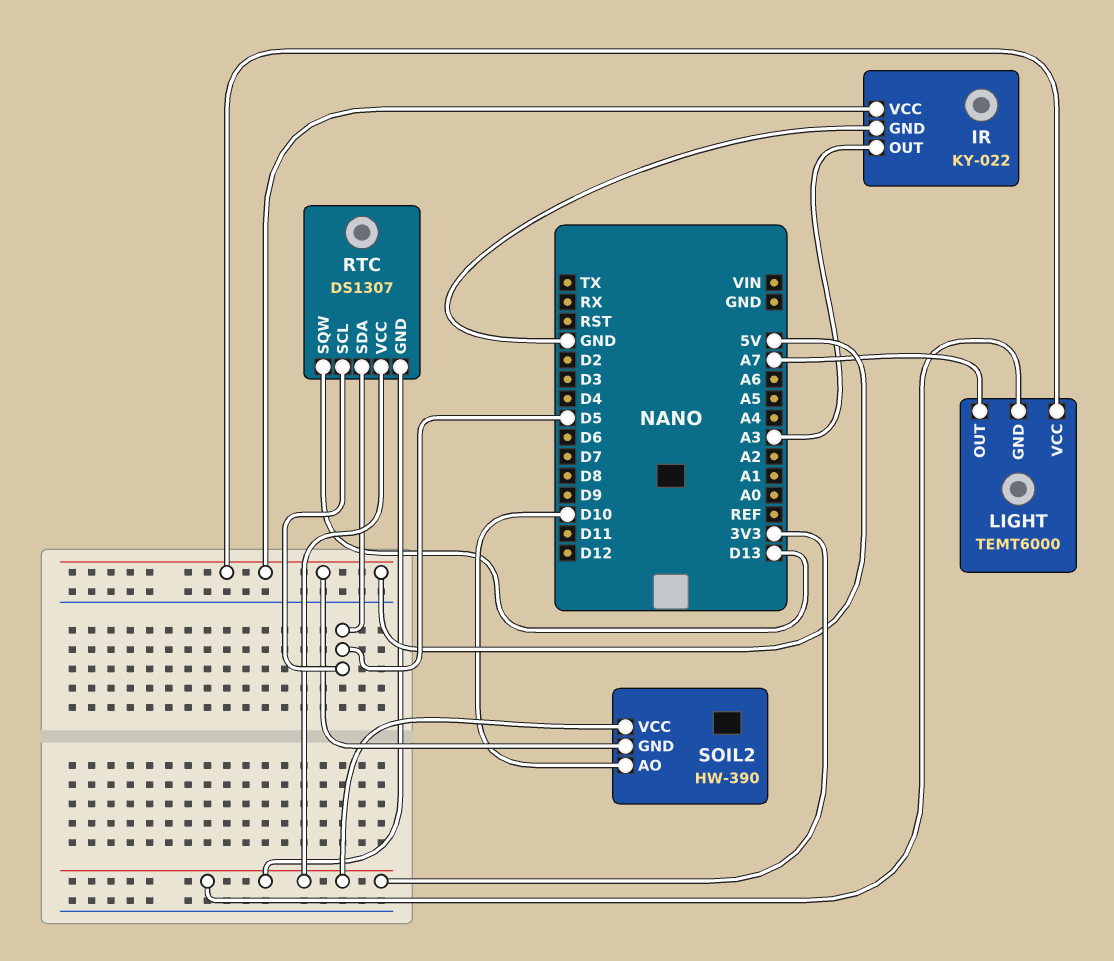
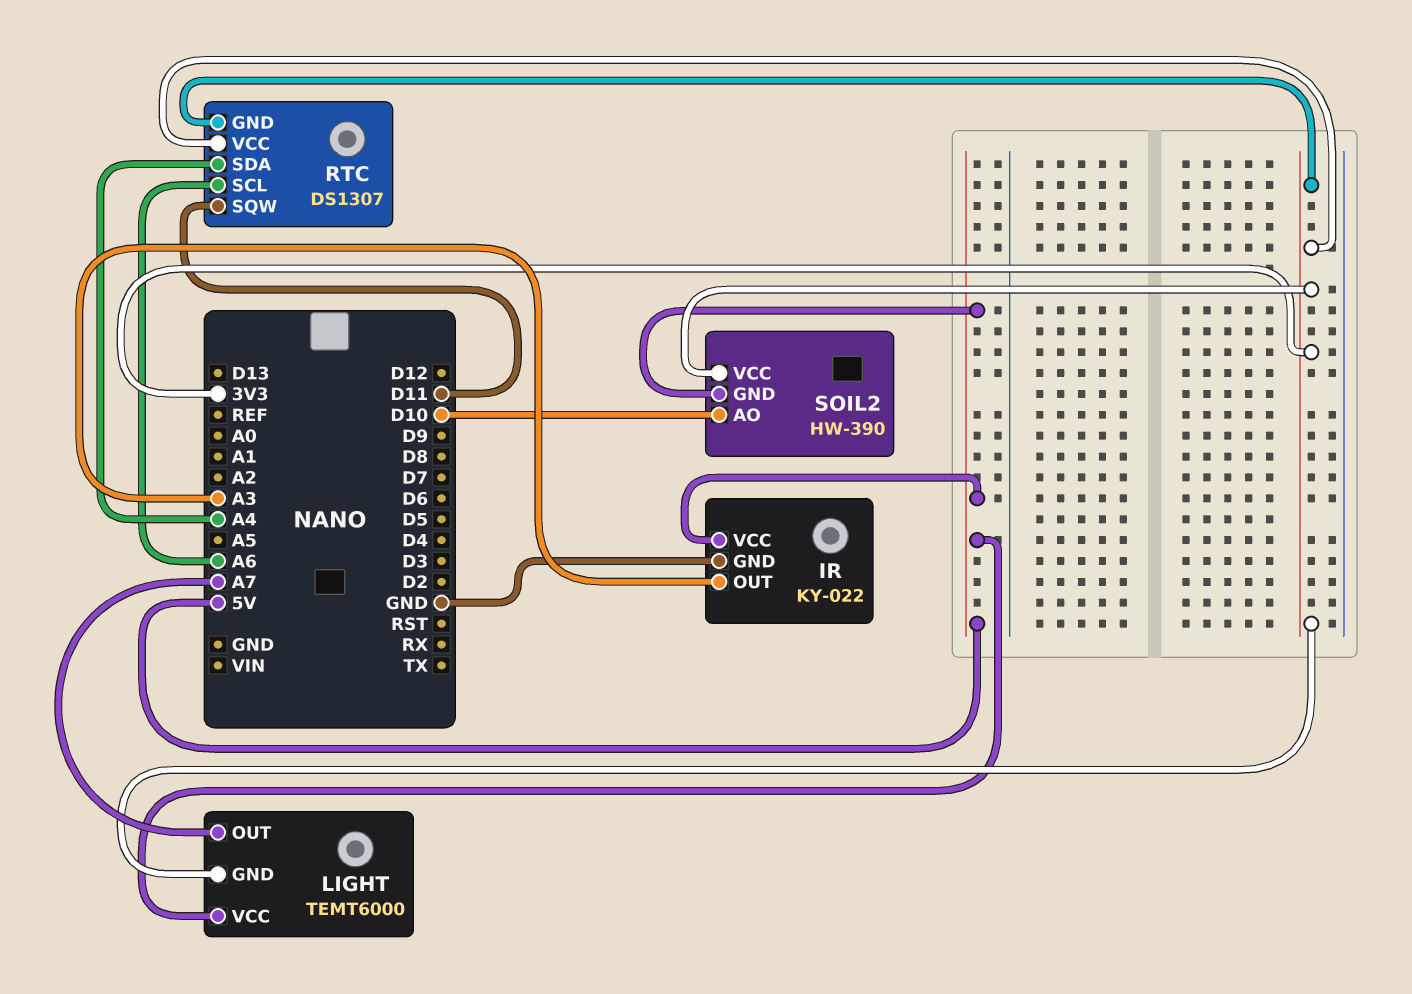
RTC pin SCL: D5 -> A6
RTC pin SDA: D5 -> A4
RTC pin SQW: D13 -> D11

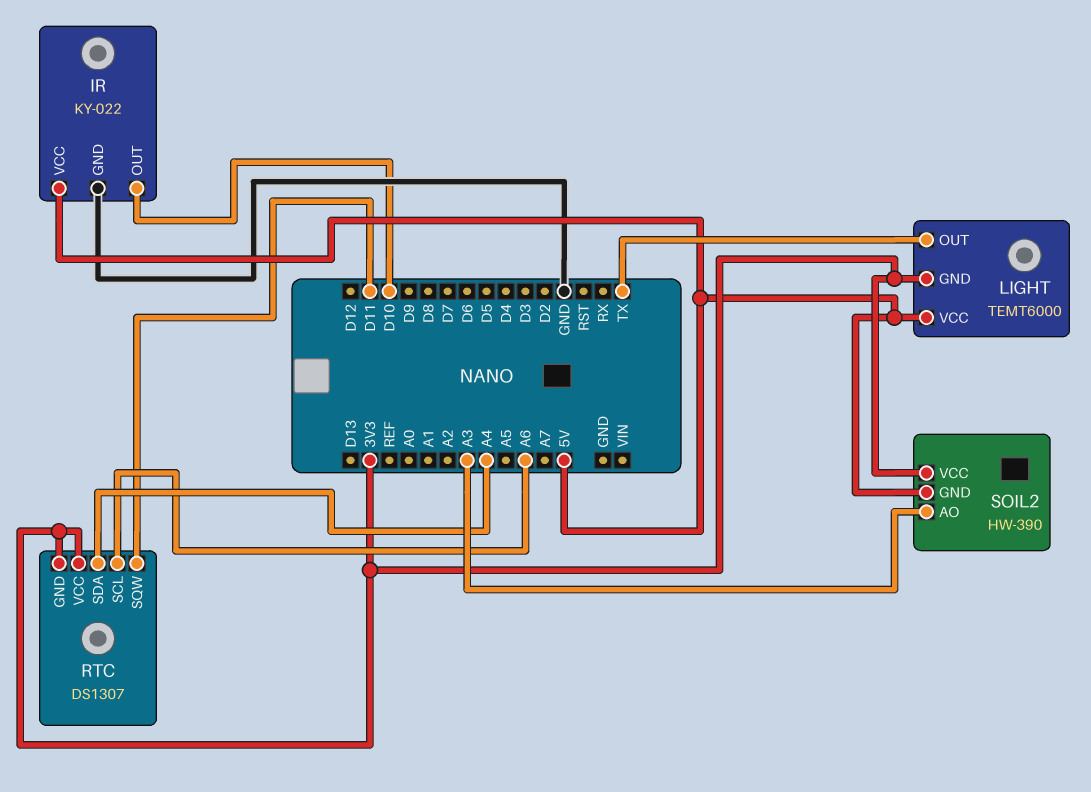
IR pin OUT: A3 -> D10
LIGHT pin OUT: A7 -> TX
SOIL2 pin AO: D10 -> A3

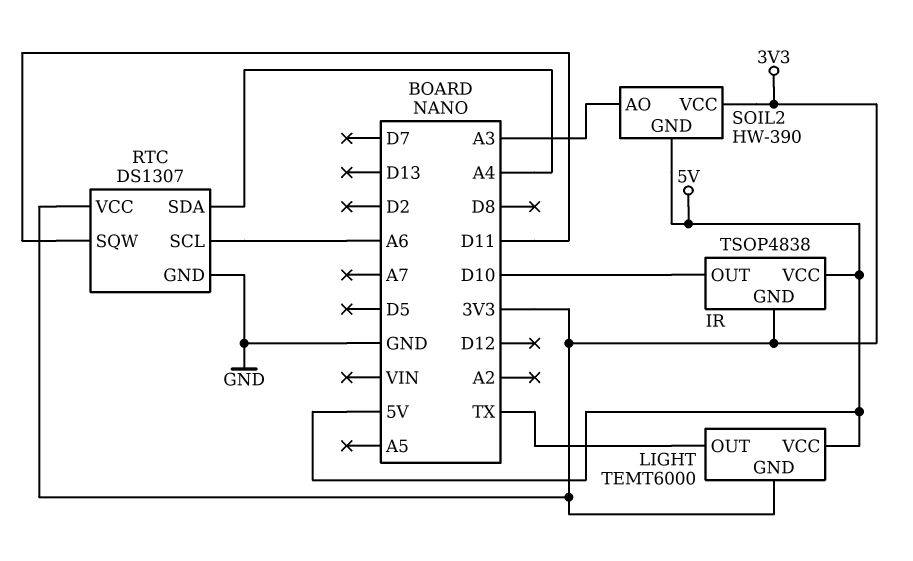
IR: KY-022 -> TSOP4838
IR pin GND: GND -> 3V3
RTC pin GND: 3V3 -> GND

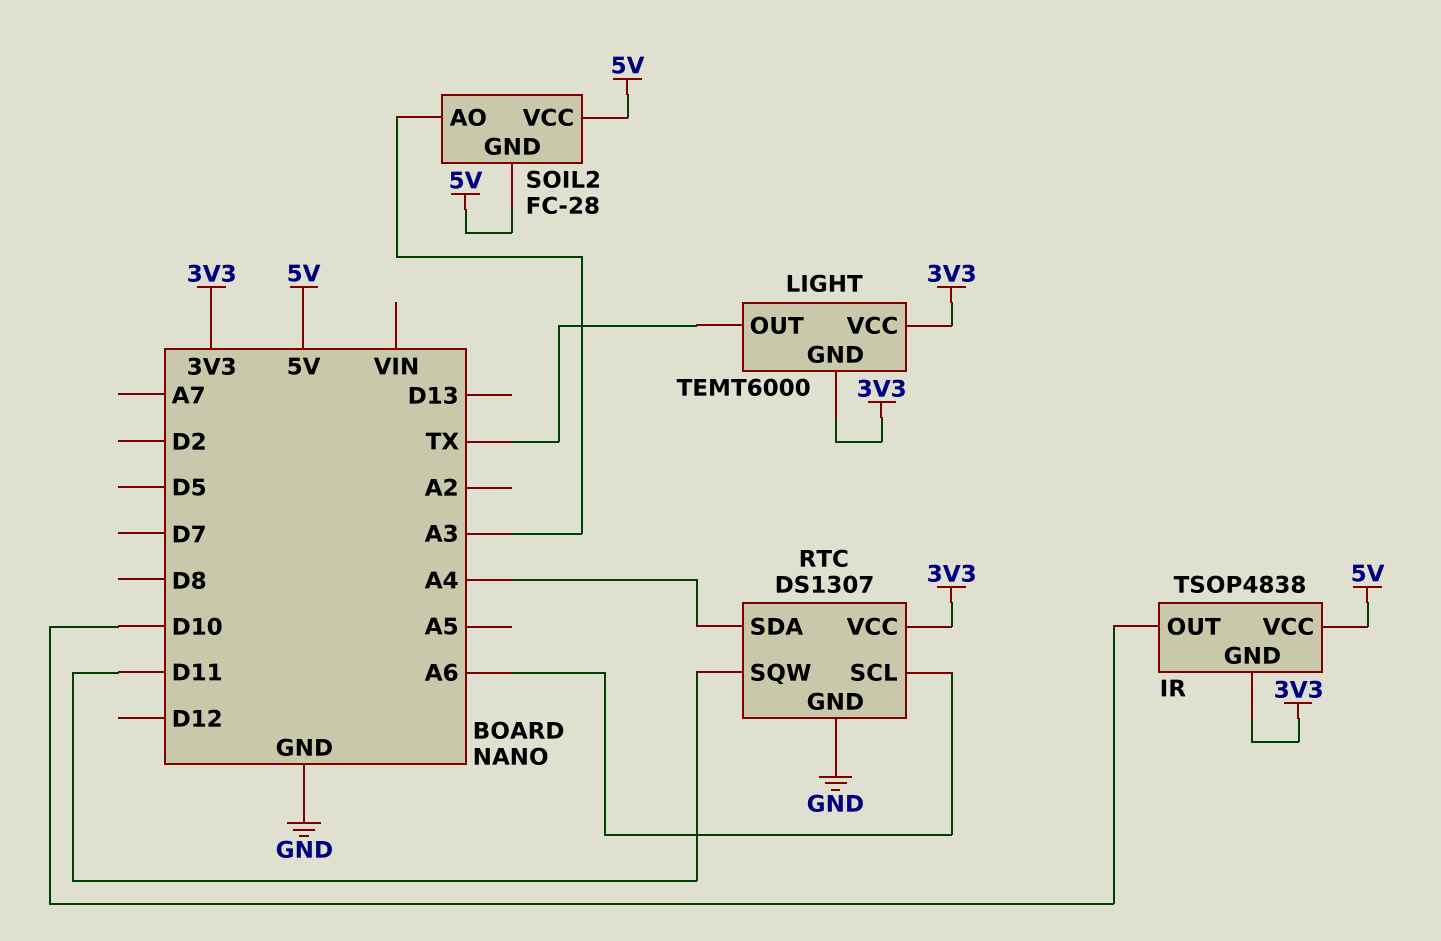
LIGHT pin VCC: 5V -> 3V3
SOIL2: HW-390 -> FC-28
SOIL2 pin VCC: 3V3 -> 5V

